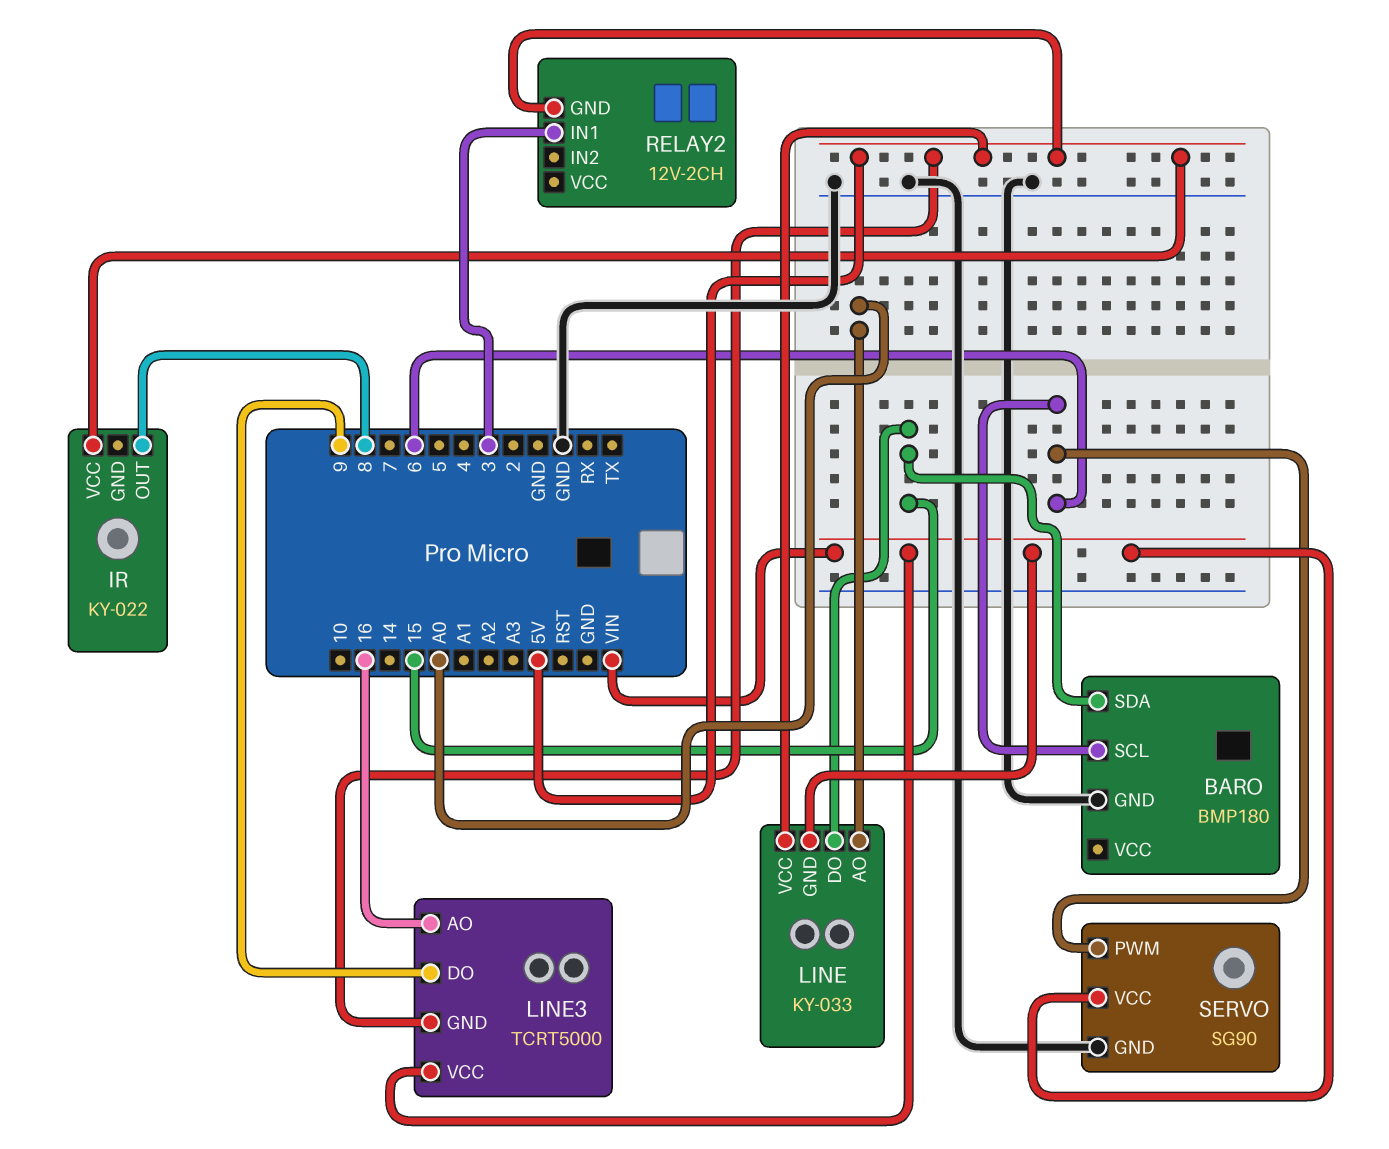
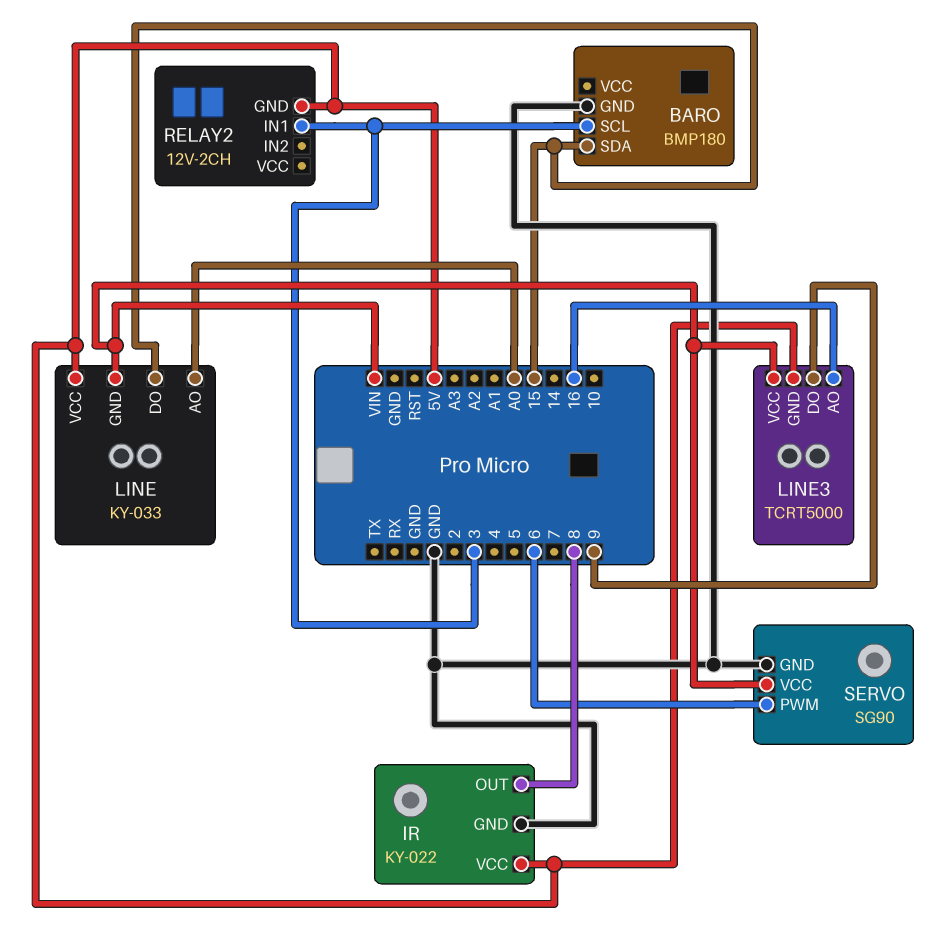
BARO pin SCL: 6 -> 3
IR pin GND: none -> GND

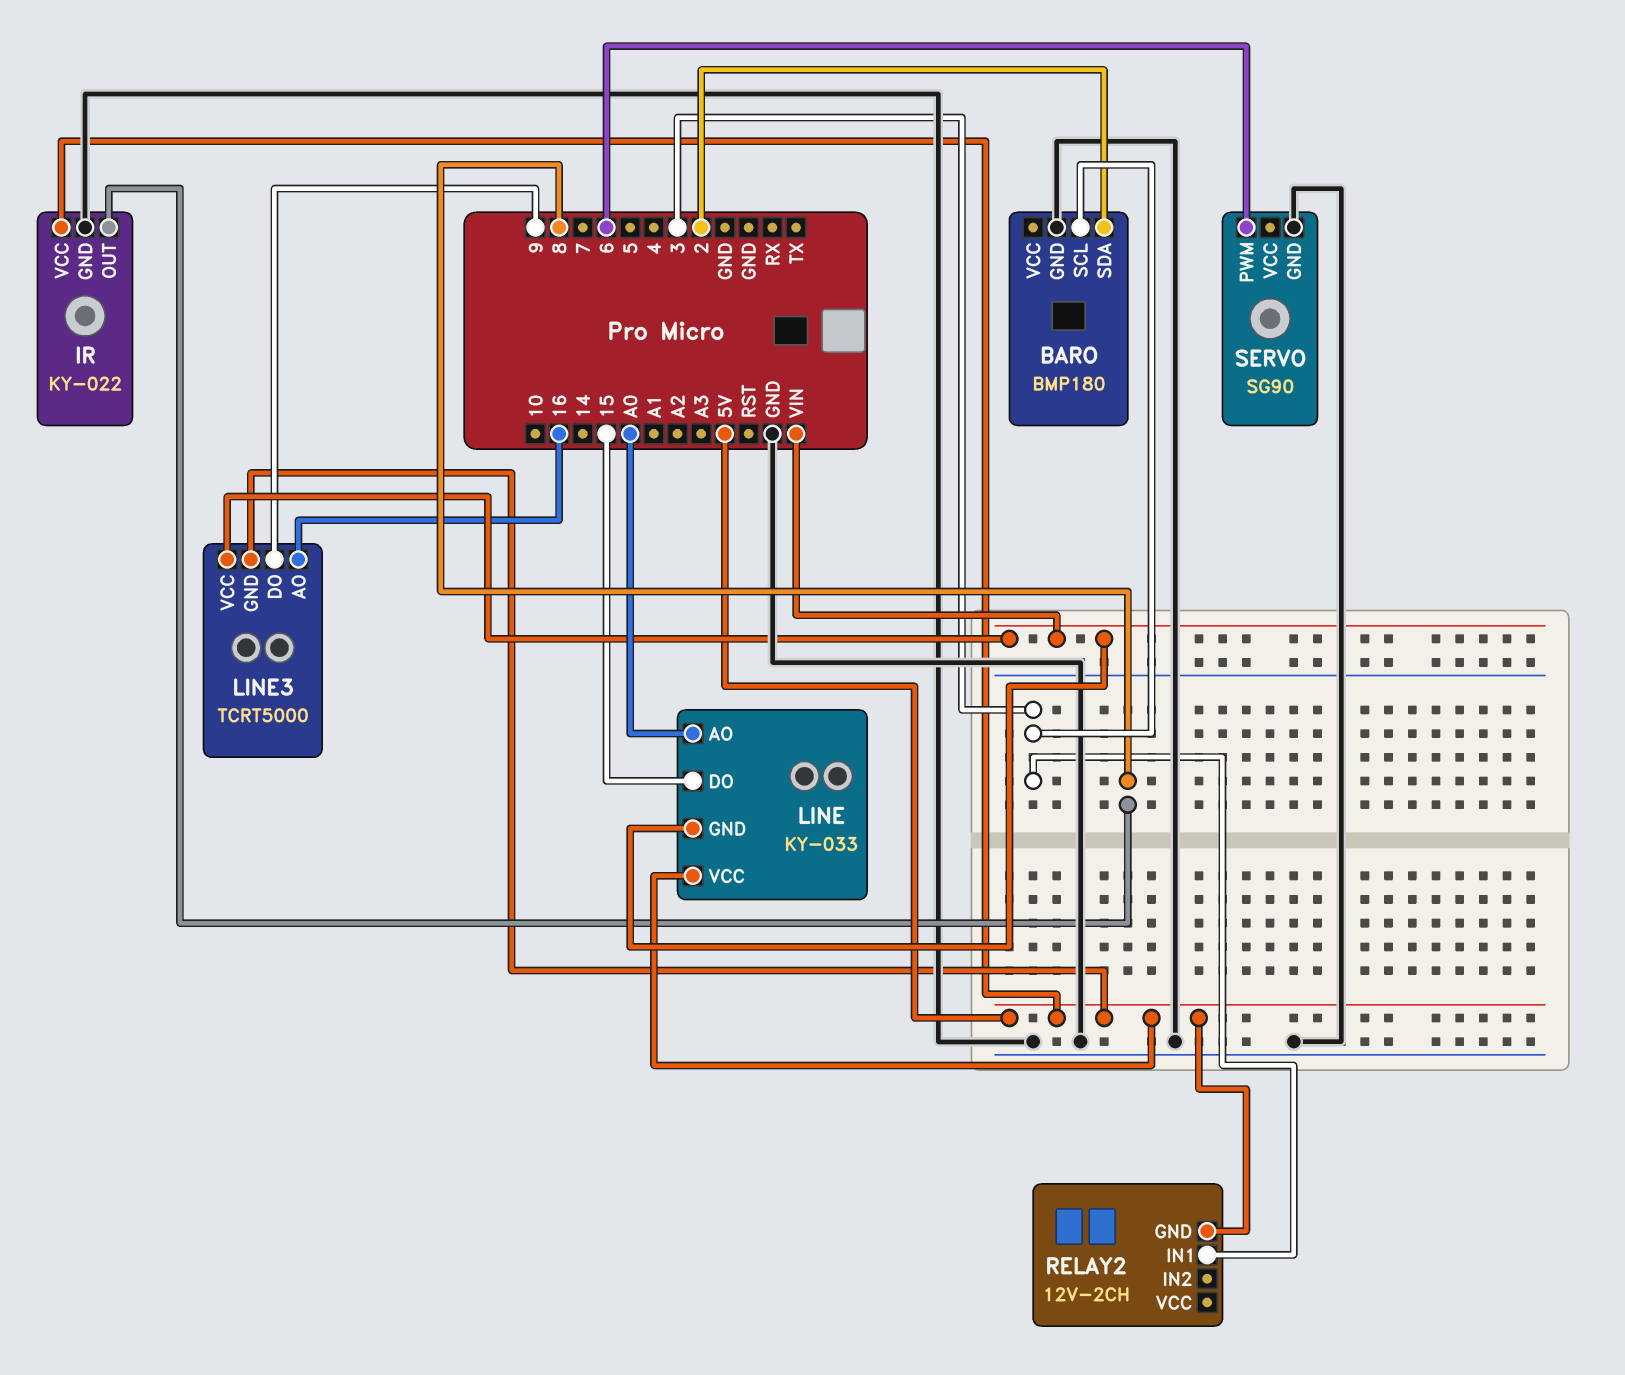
BARO pin SDA: 15 -> 2
SERVO pin VCC: VIN -> none

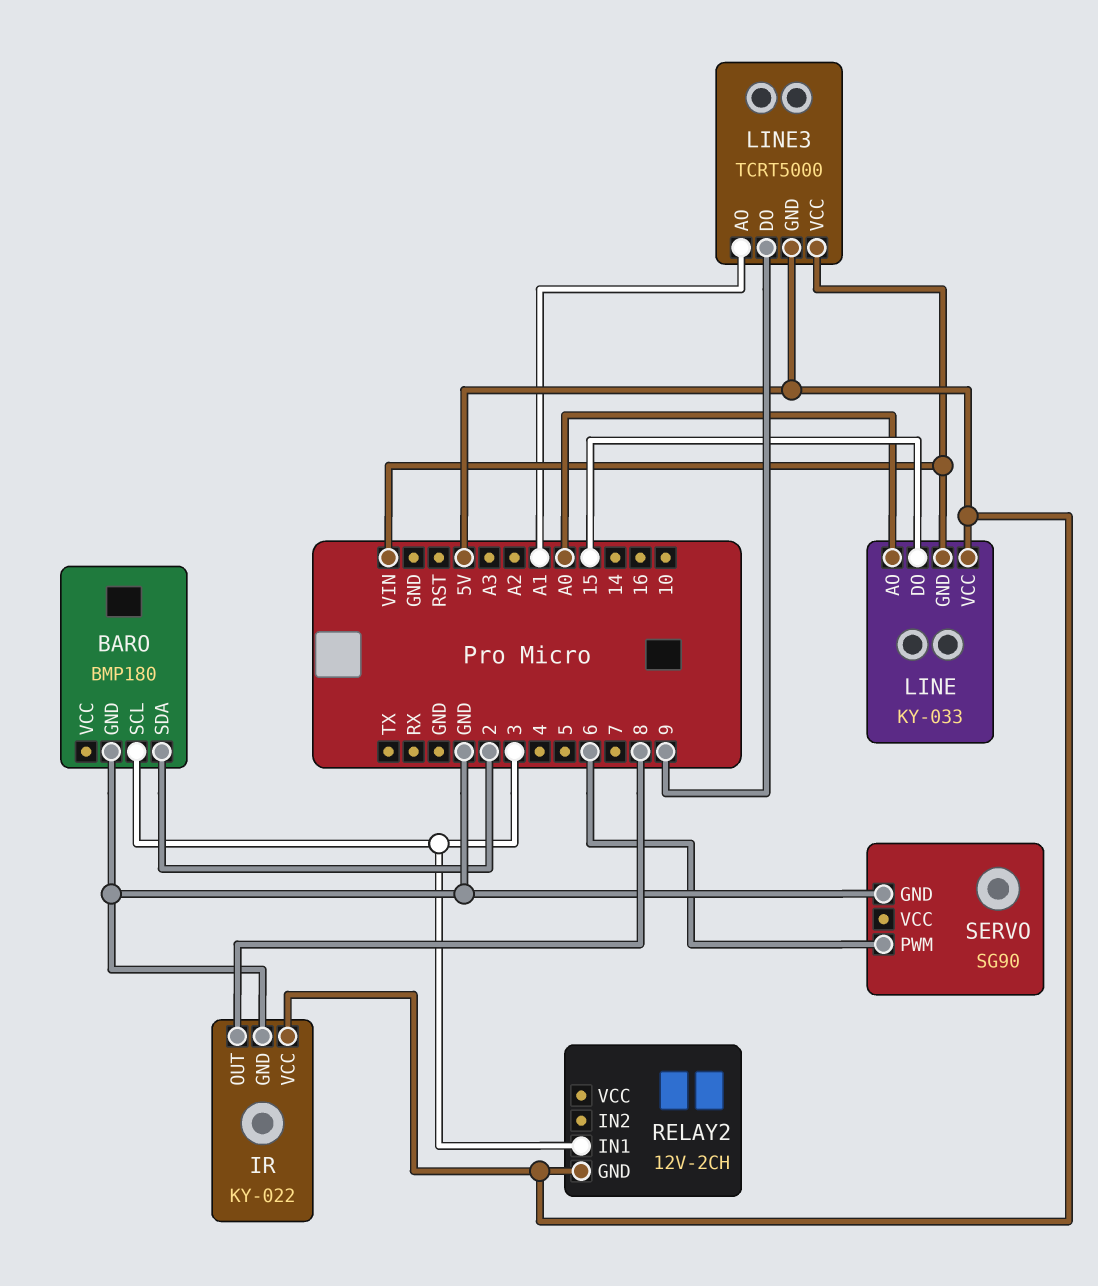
LINE3 pin AO: 16 -> A1

